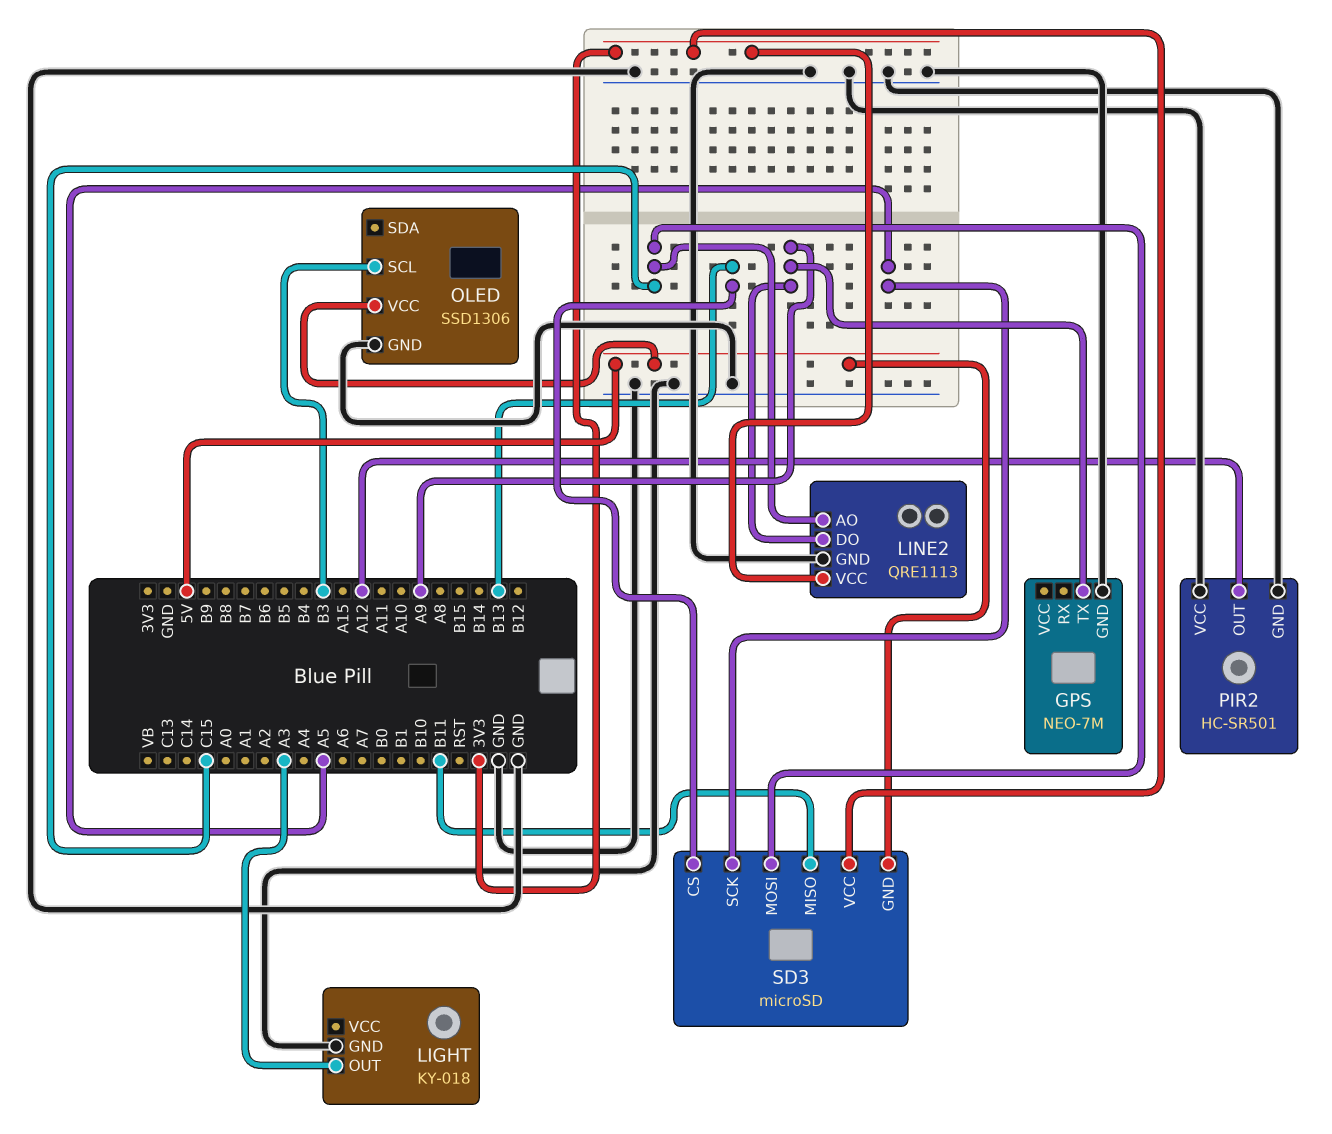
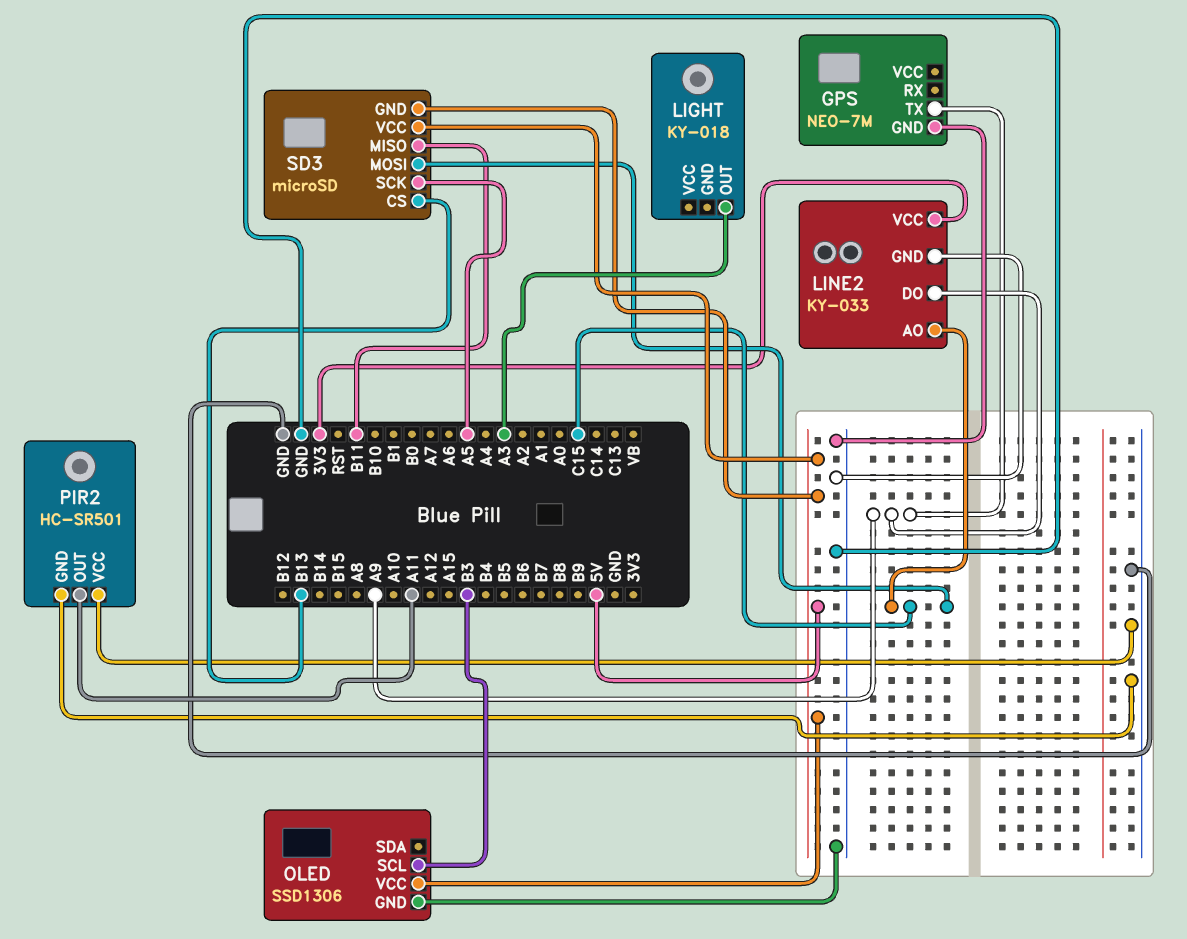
LIGHT pin GND: GND -> none
LINE2: QRE1113 -> KY-033
PIR2 pin OUT: A12 -> A11
SD3 pin VCC: 3V3 -> 5V

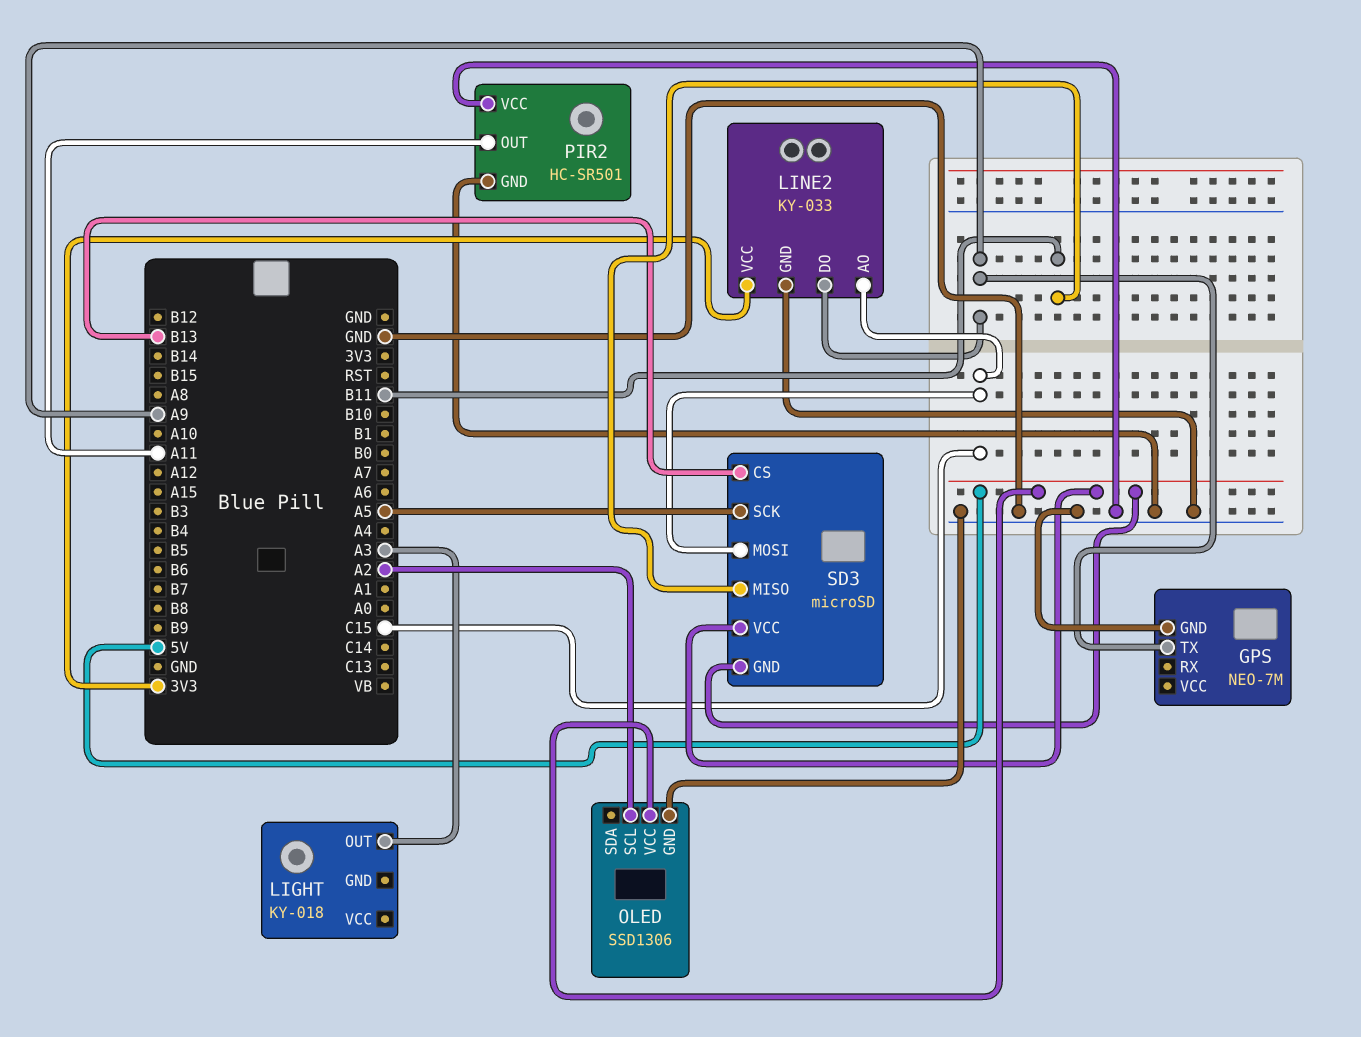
OLED pin SCL: B3 -> A2

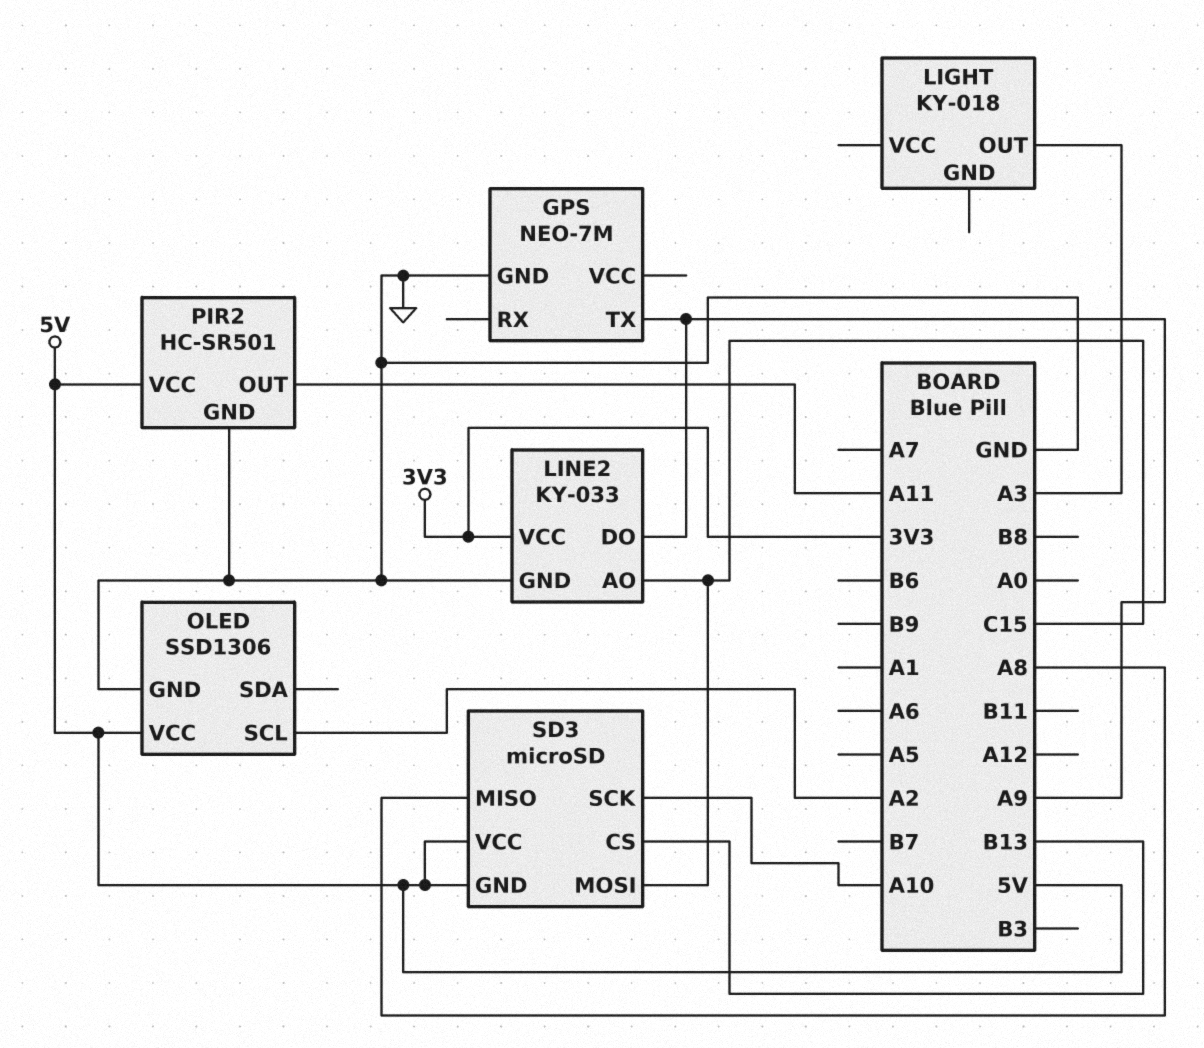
PIR2 pin VCC: GND -> 5V
SD3 pin MISO: B11 -> A8
SD3 pin SCK: A5 -> A10

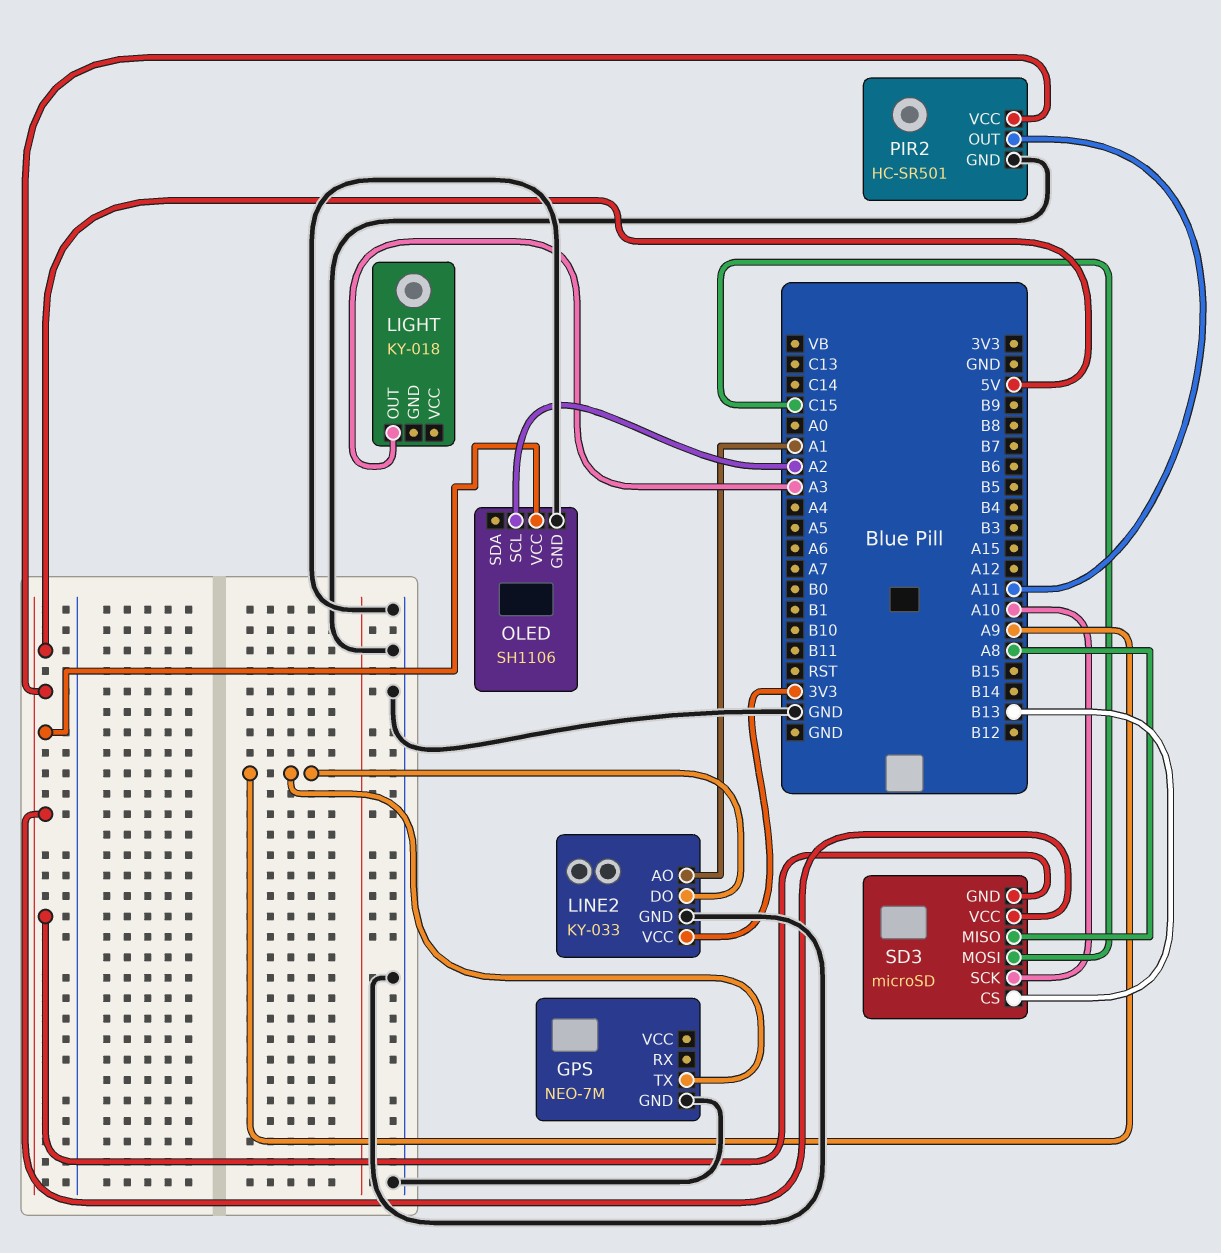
LINE2 pin AO: C15 -> A1
OLED: SSD1306 -> SH1106

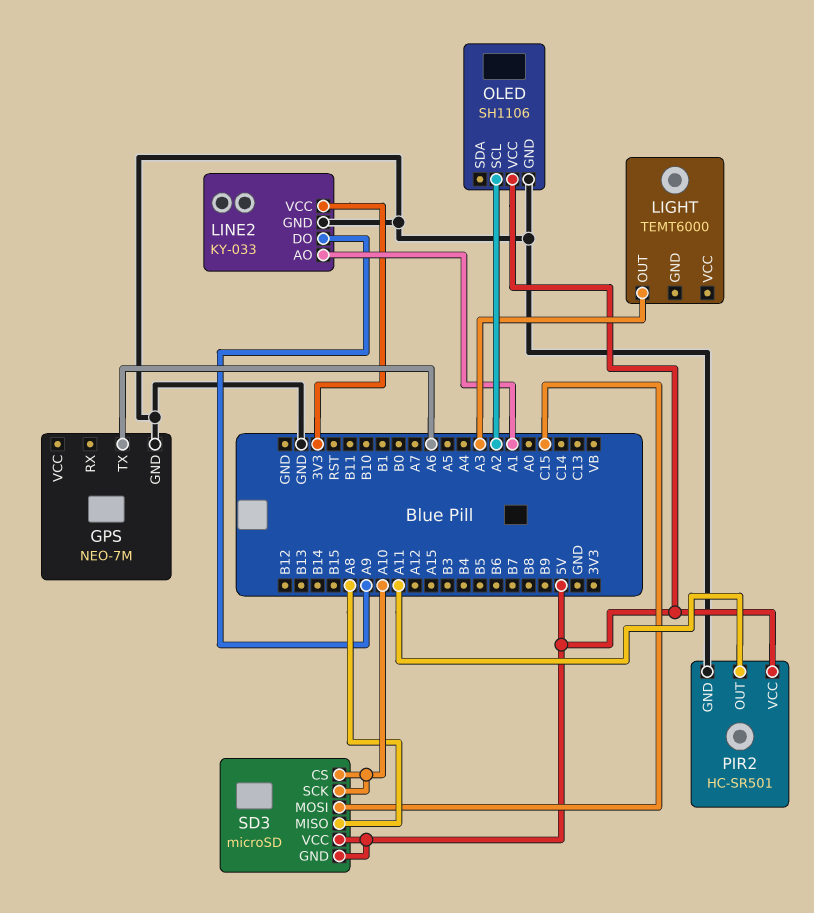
GPS pin TX: A9 -> A6
LIGHT: KY-018 -> TEMT6000
SD3 pin CS: B13 -> A10

